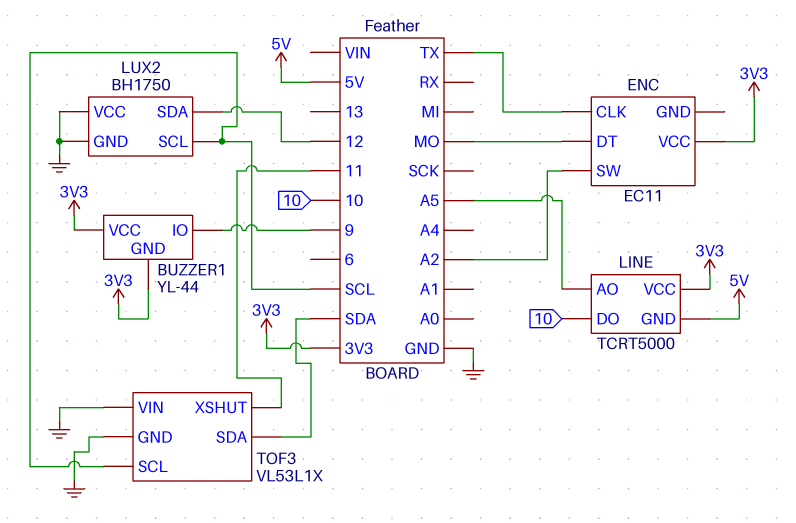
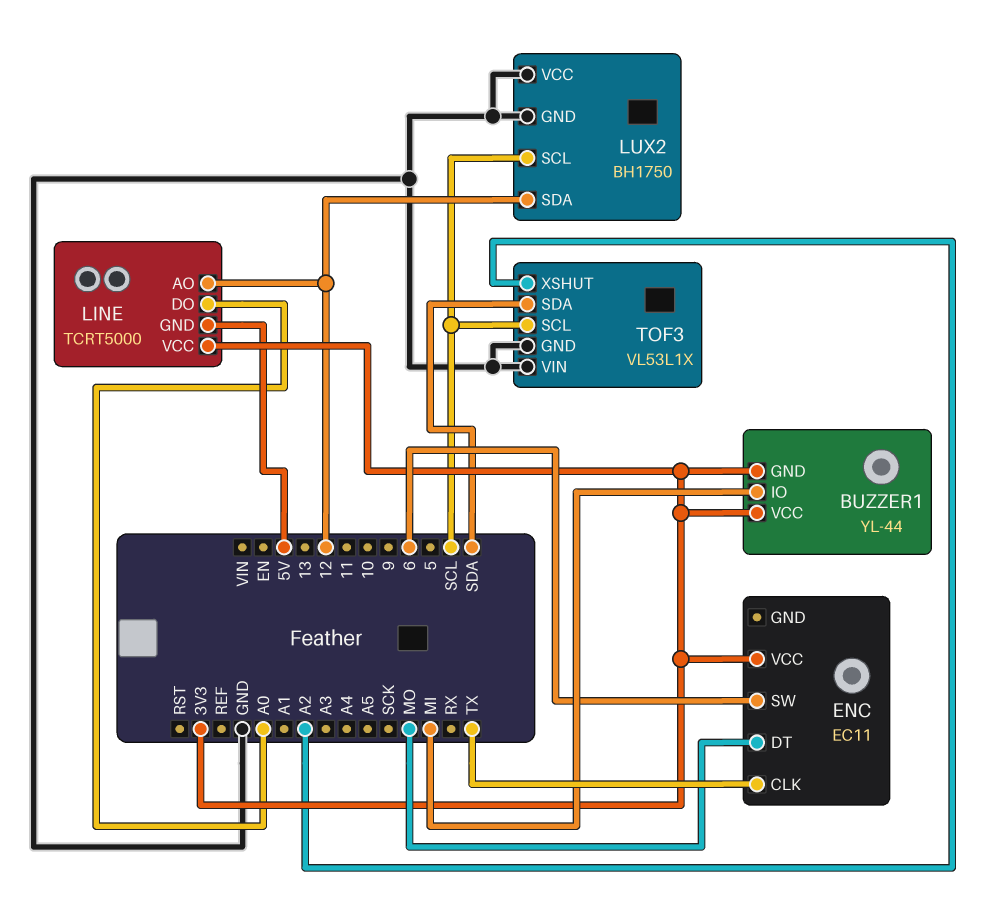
BUZZER1 pin IO: 9 -> MI
ENC pin SW: A2 -> 6
LINE pin AO: A5 -> 12
LINE pin DO: 10 -> A0
TOF3 pin XSHUT: 11 -> A2

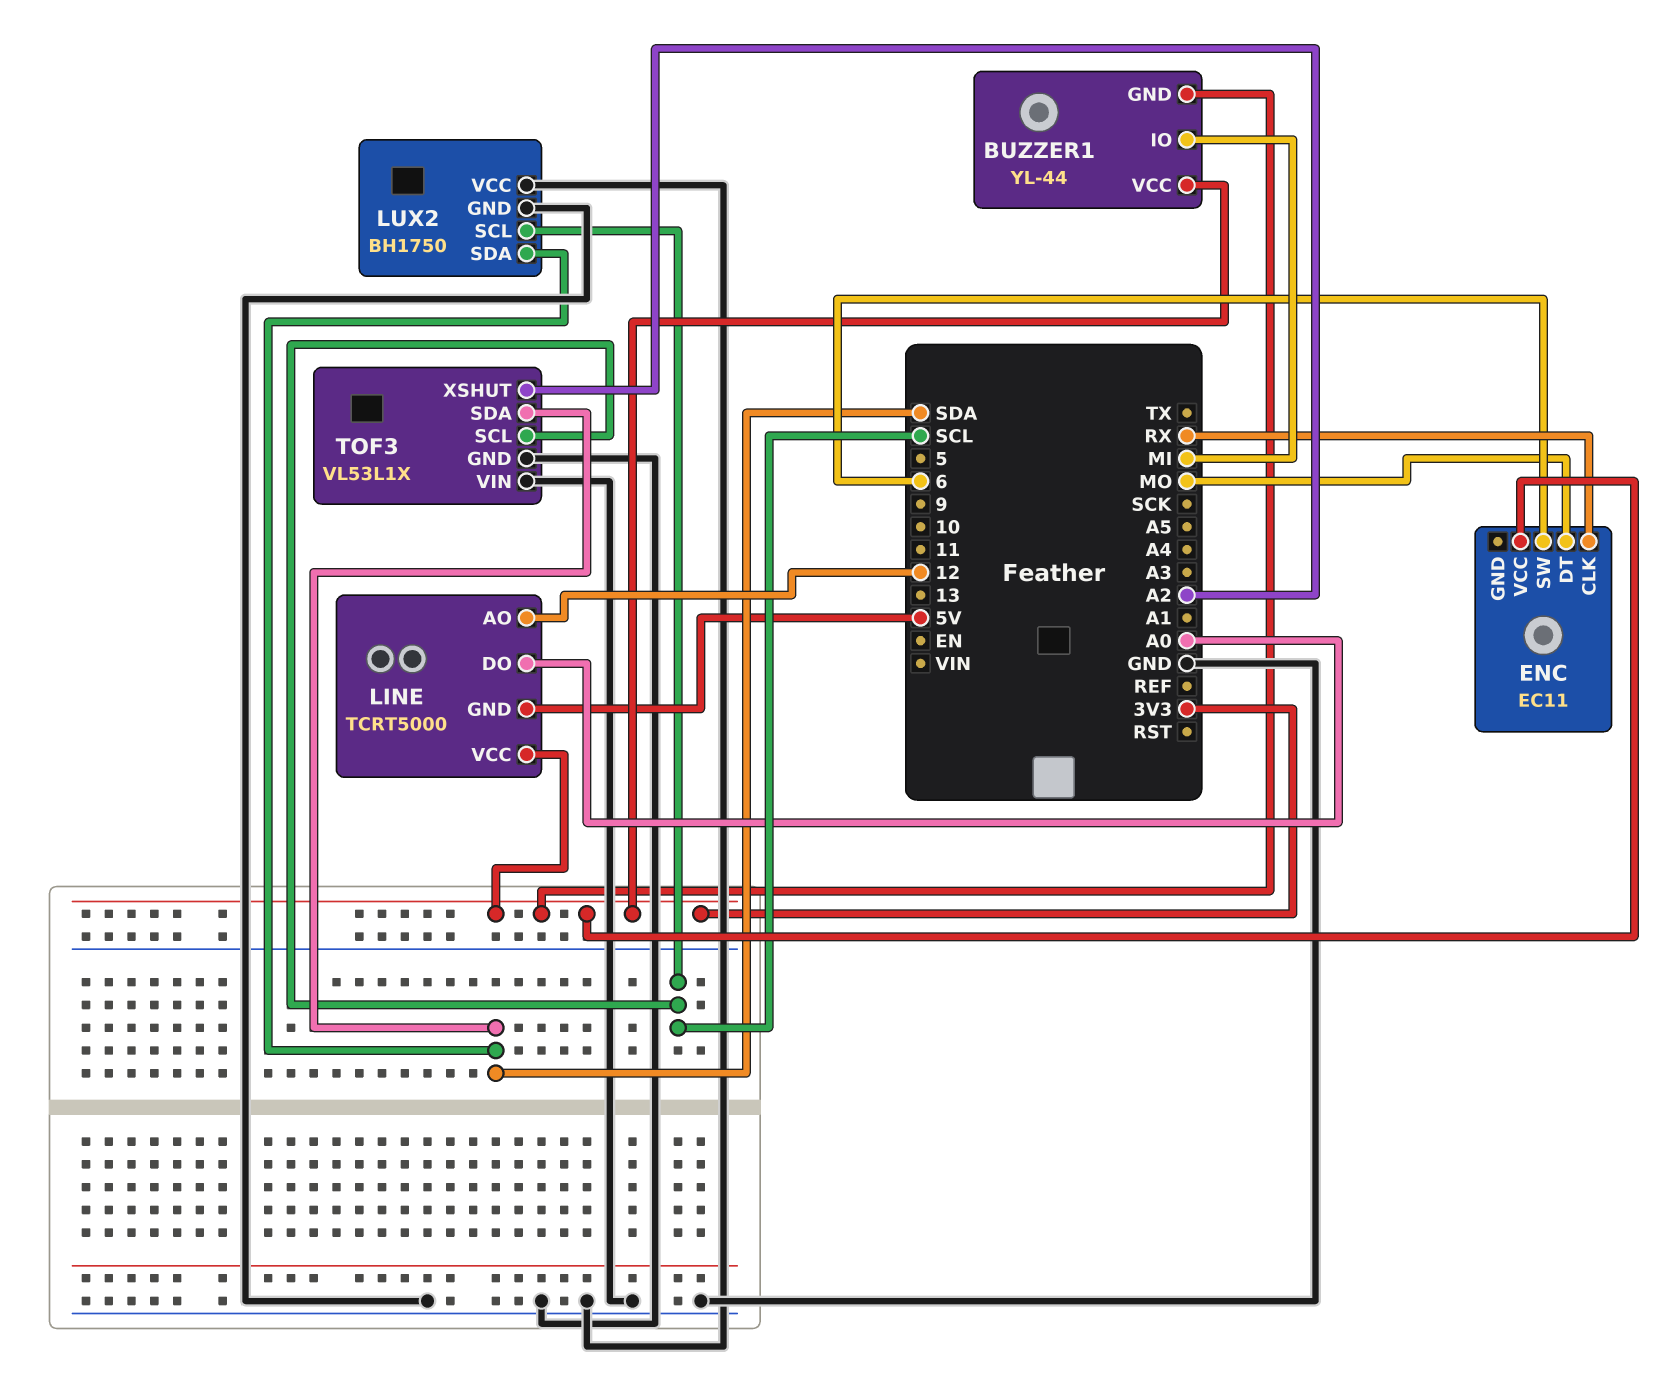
ENC pin CLK: TX -> RX
LUX2 pin SDA: 12 -> SDA

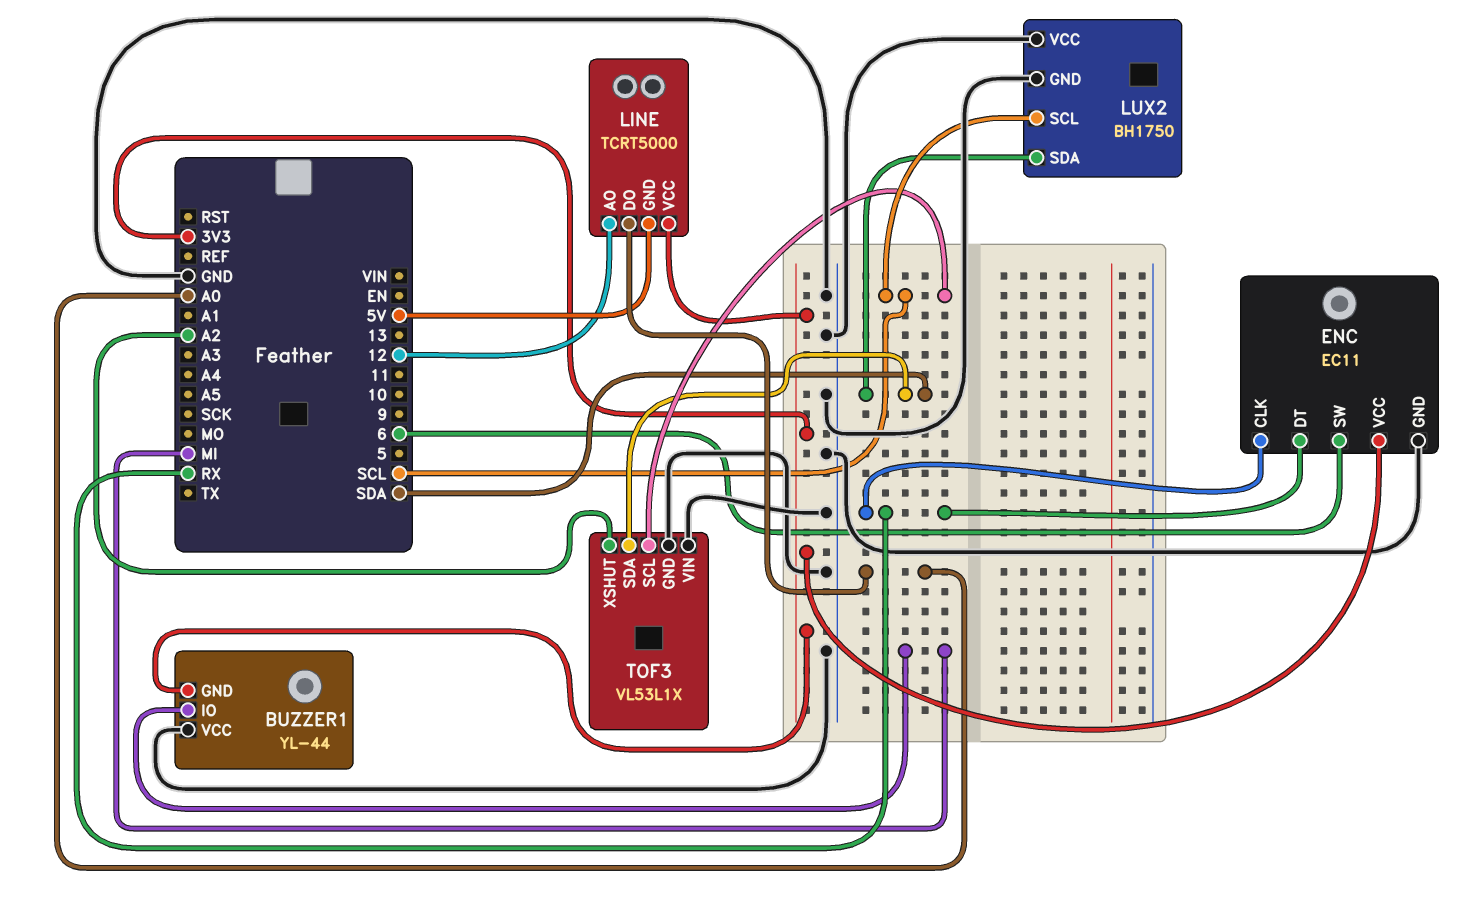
BUZZER1 pin VCC: 3V3 -> GND
ENC pin DT: MO -> RX
ENC pin GND: none -> GND

